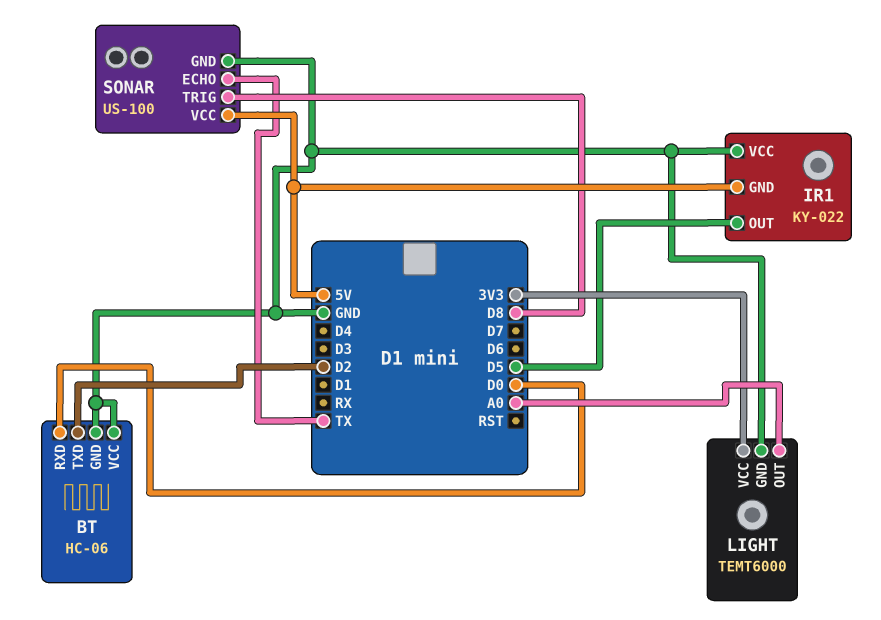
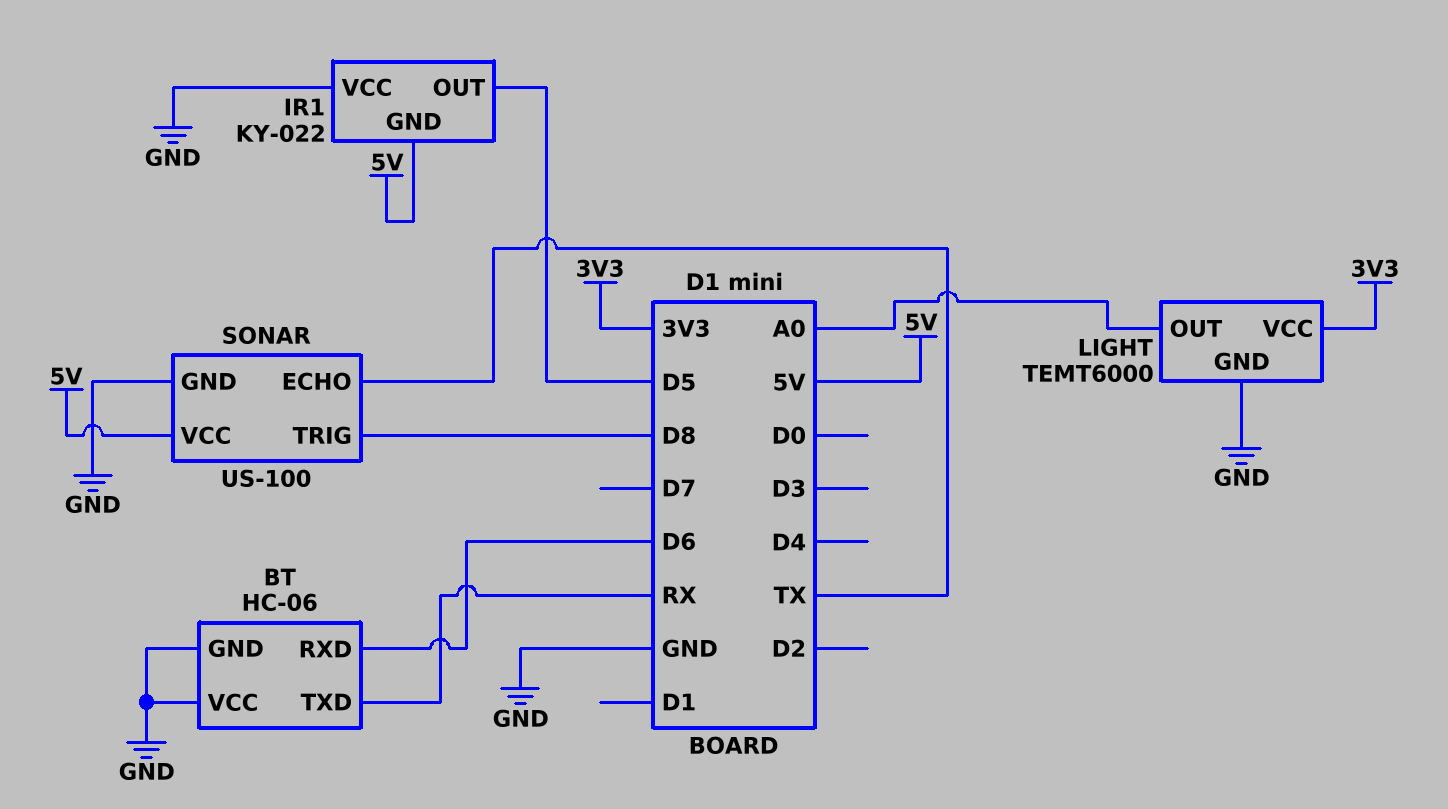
BT pin RXD: D0 -> D6
BT pin TXD: D2 -> RX

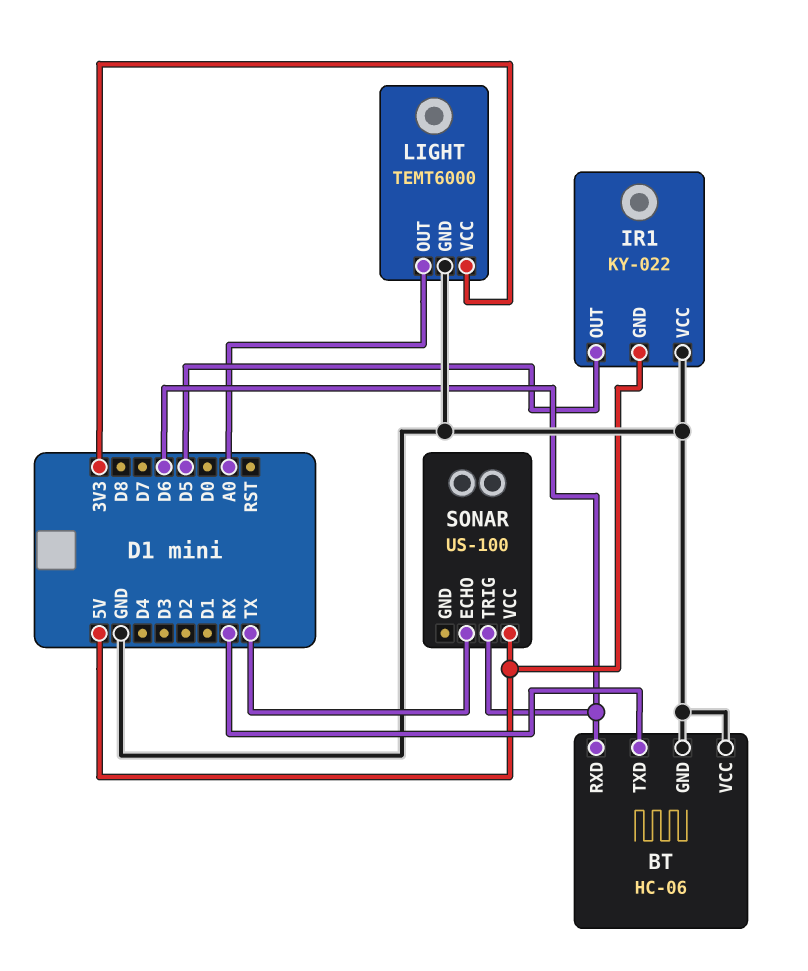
SONAR pin GND: GND -> none
SONAR pin TRIG: D8 -> D6

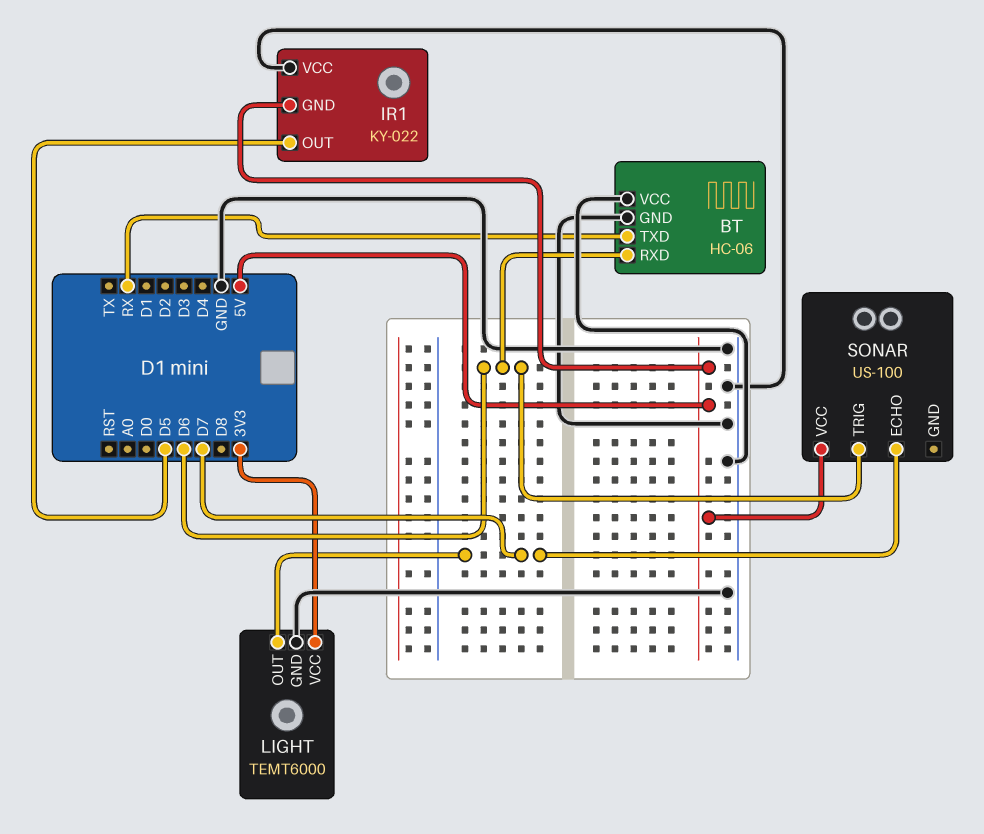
LIGHT pin OUT: A0 -> D7
SONAR pin ECHO: TX -> D7

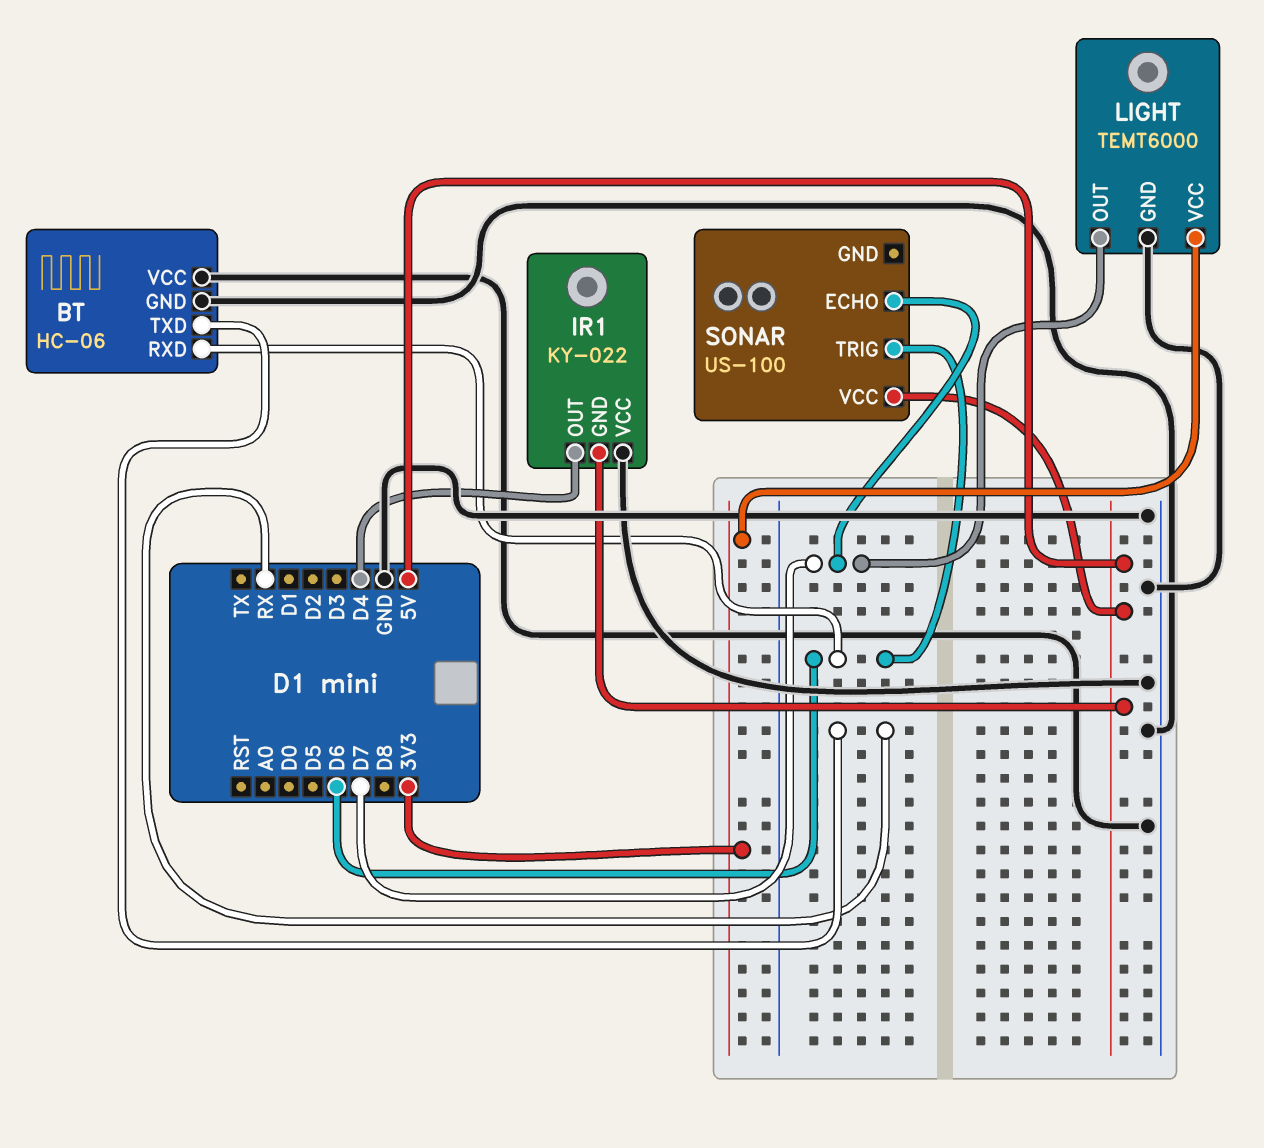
IR1 pin OUT: D5 -> D4

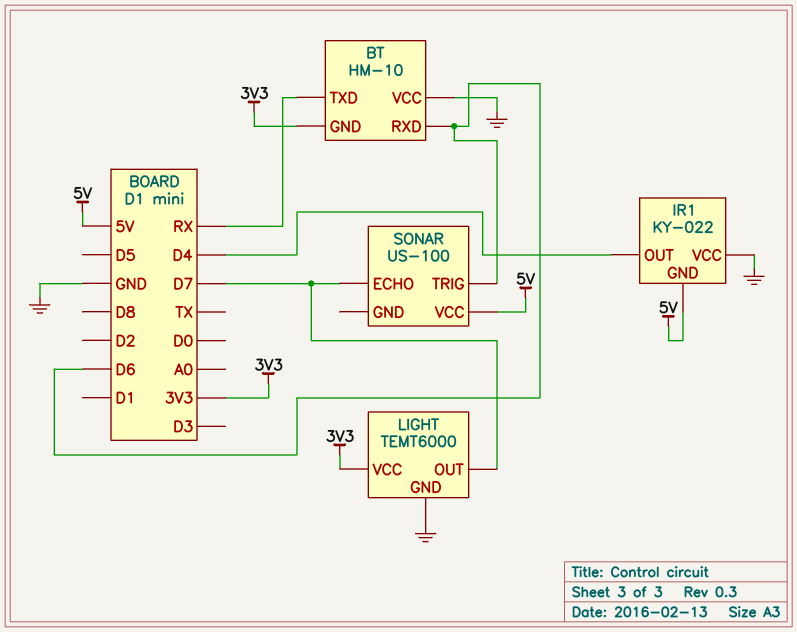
BT: HC-06 -> HM-10
BT pin GND: GND -> 3V3

